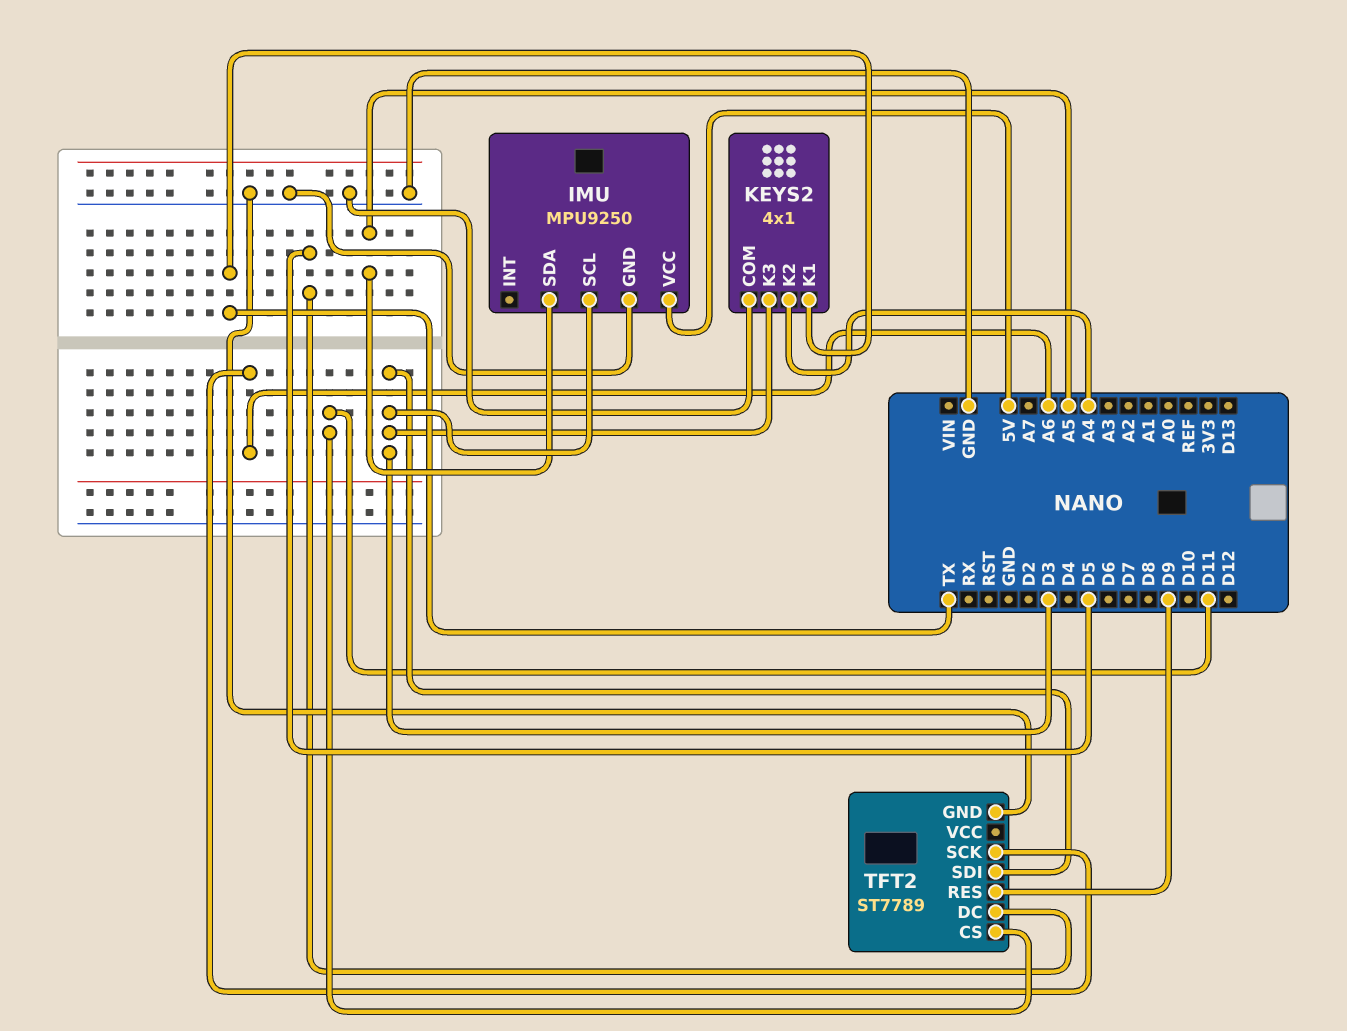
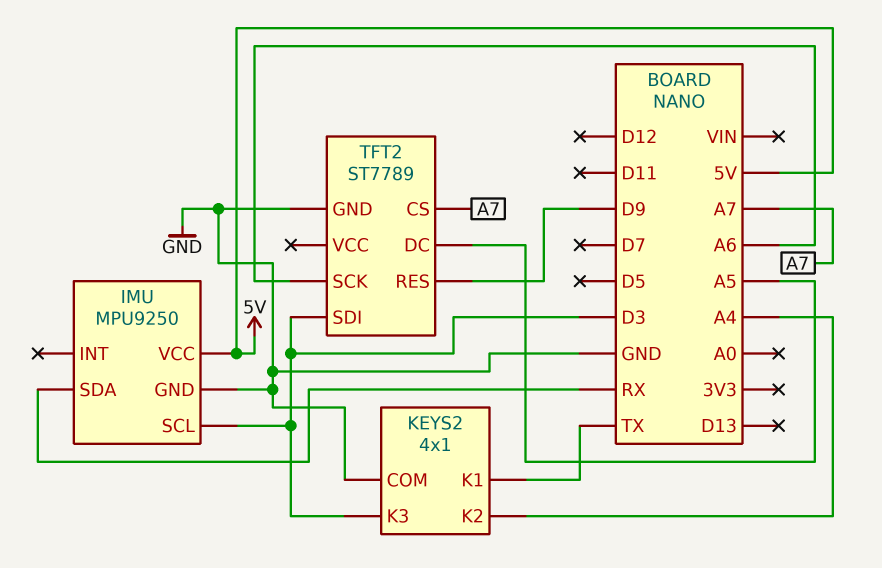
IMU pin SDA: A5 -> RX
TFT2 pin CS: D11 -> A7
TFT2 pin DC: D5 -> A5

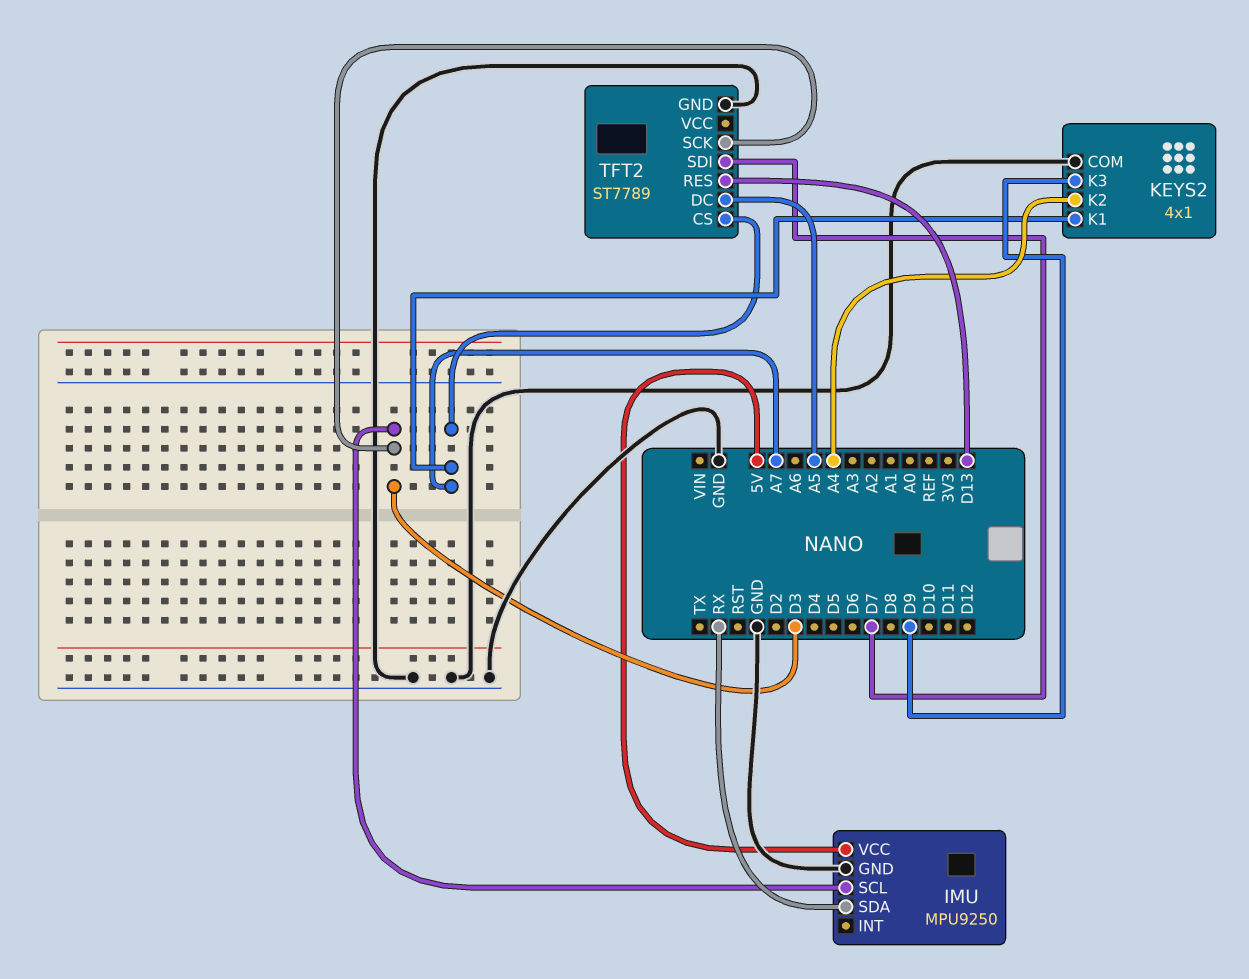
KEYS2 pin K1: TX -> A7
KEYS2 pin K3: D3 -> D9
TFT2 pin RES: D9 -> D13
TFT2 pin SCK: A6 -> D3
TFT2 pin SDI: D3 -> D7

